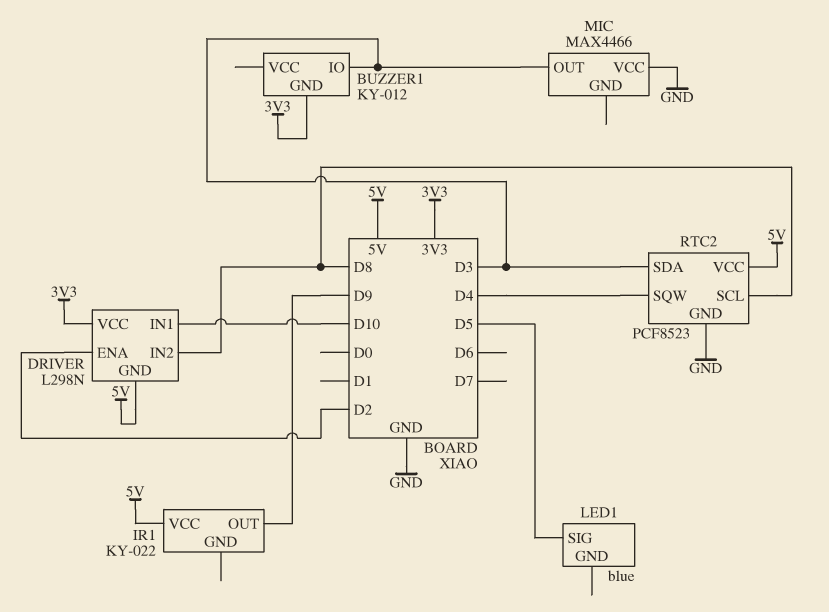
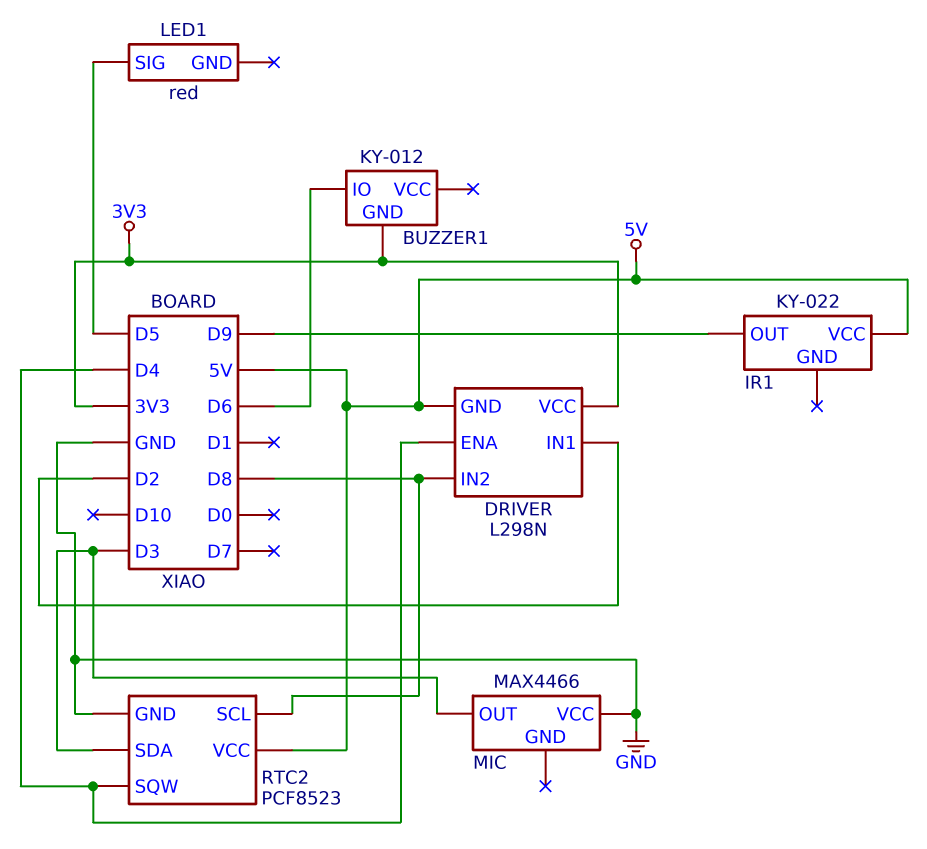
BUZZER1 pin IO: D3 -> D6
DRIVER pin ENA: D2 -> D4
DRIVER pin IN1: D10 -> D2
LED1: blue -> red

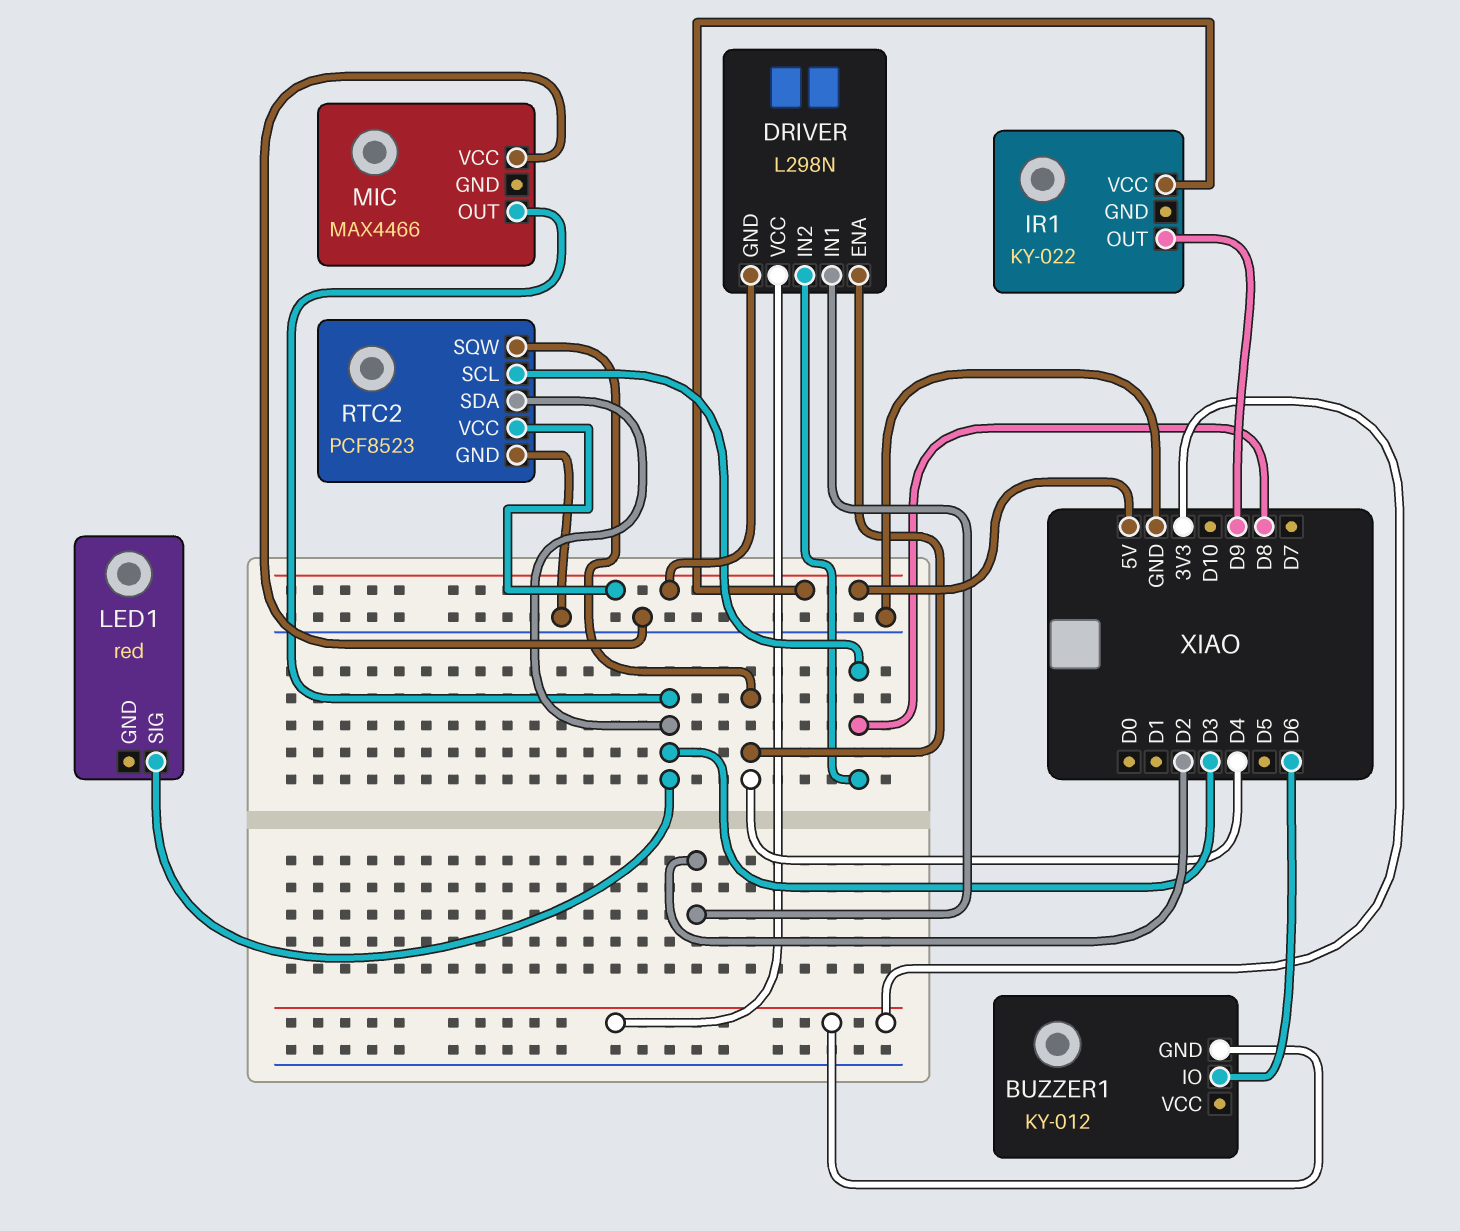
LED1 pin SIG: D5 -> D3

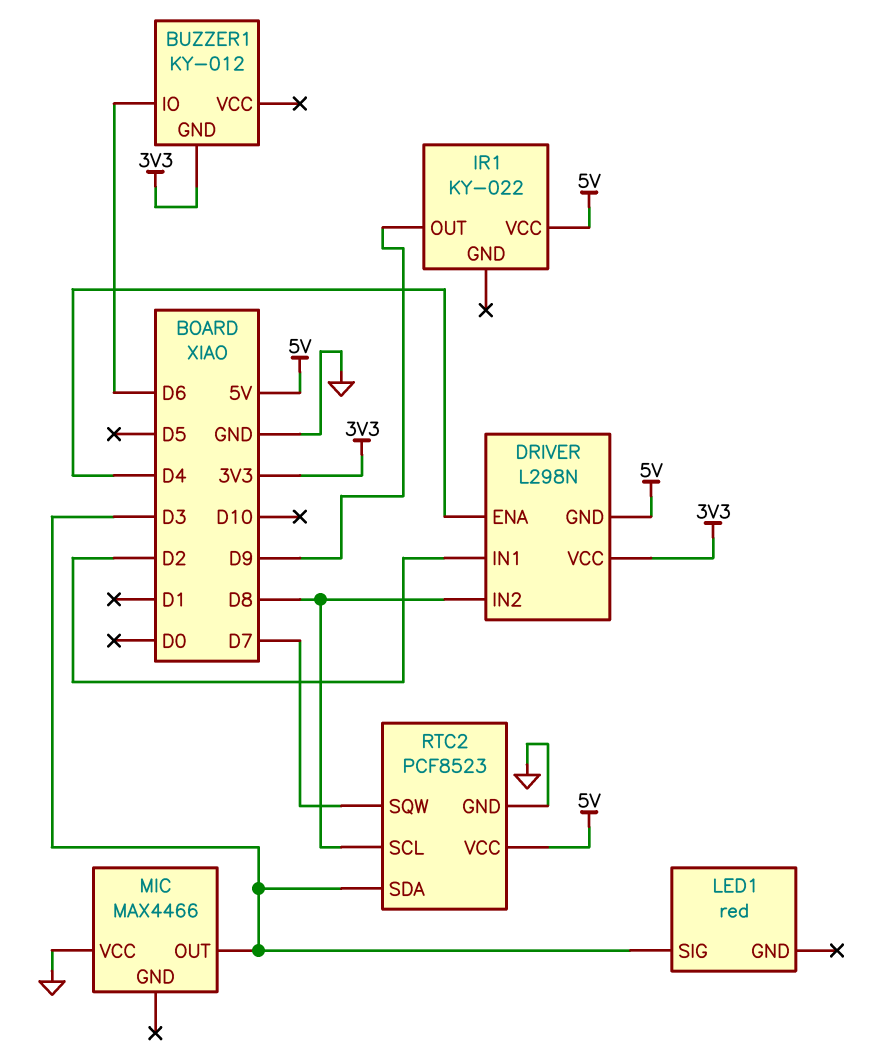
RTC2 pin SQW: D4 -> D7

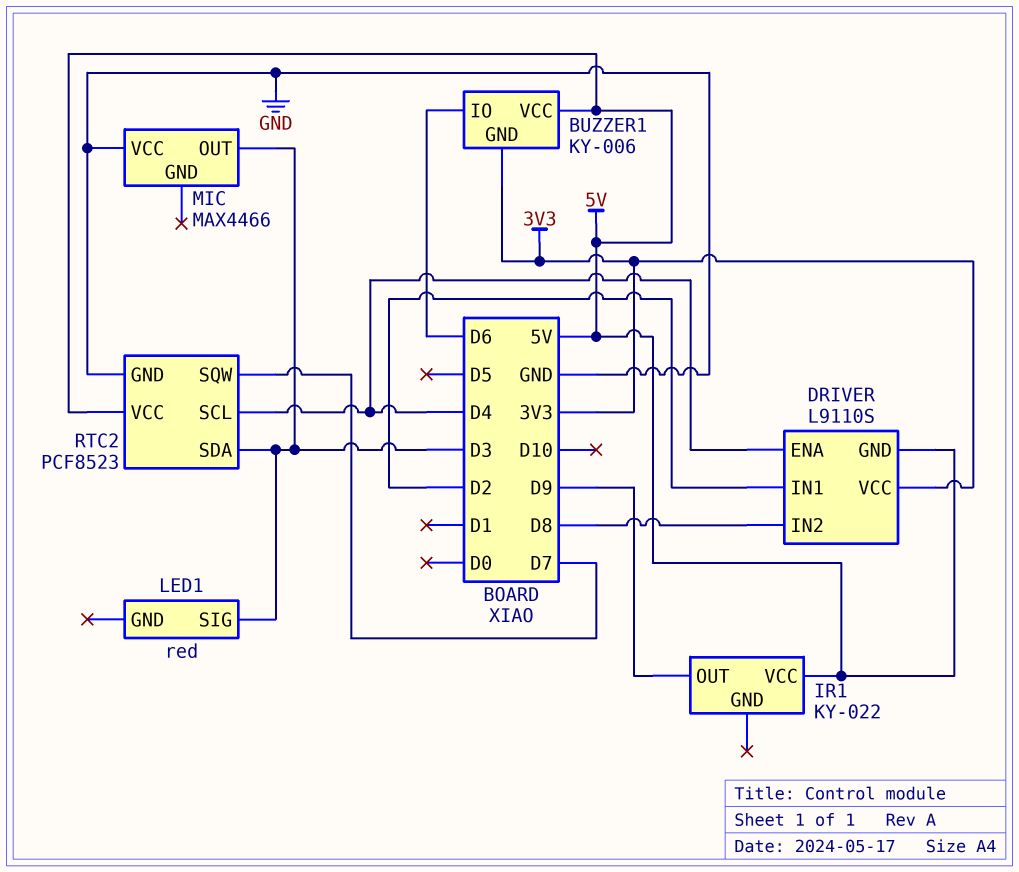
BUZZER1: KY-012 -> KY-006
BUZZER1 pin VCC: none -> 5V
DRIVER: L298N -> L9110S
RTC2 pin SCL: D8 -> D4

